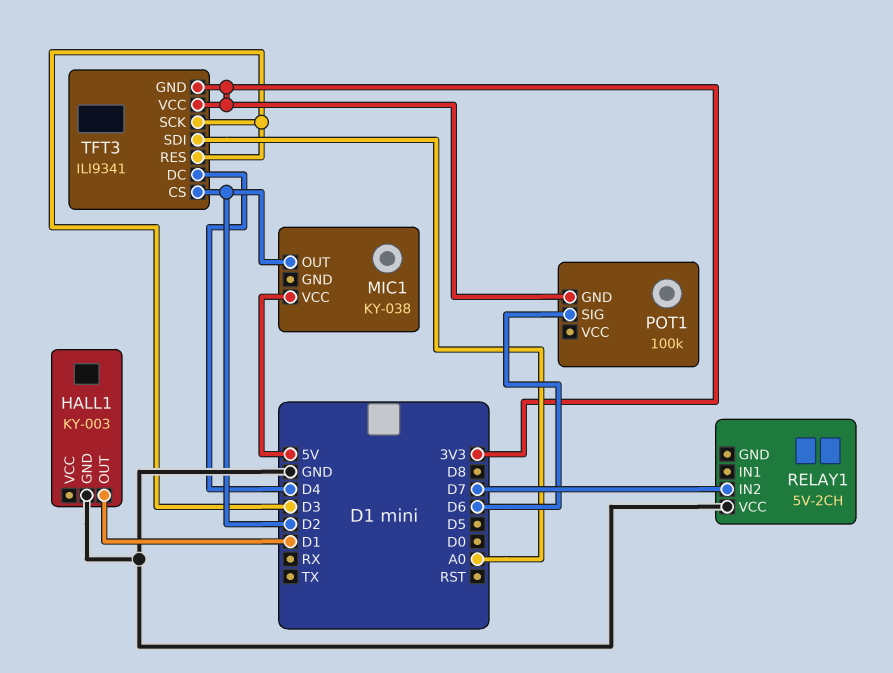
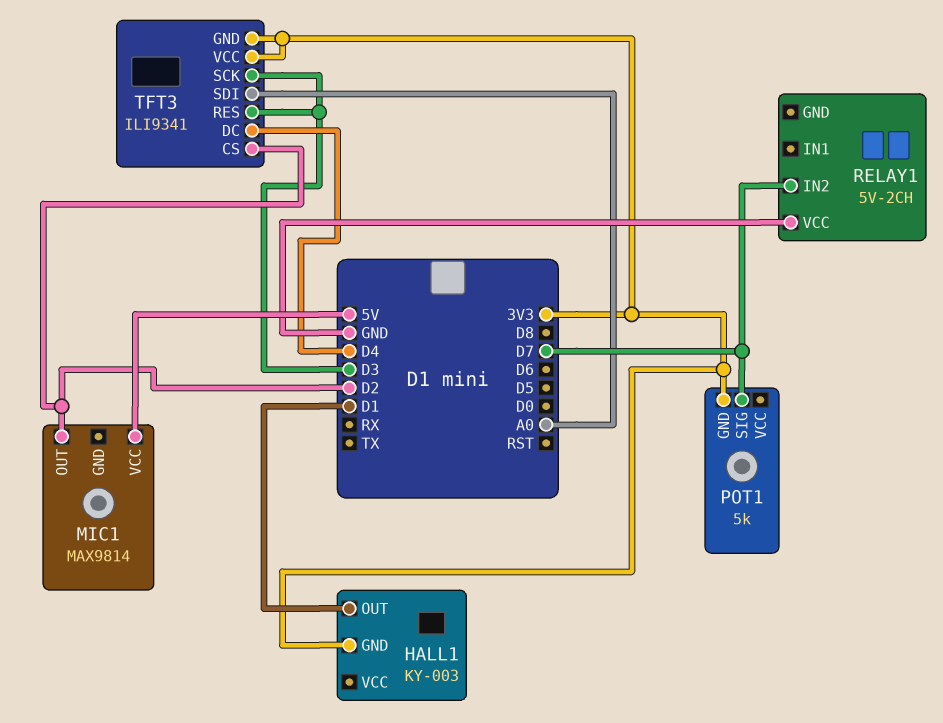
HALL1 pin GND: GND -> 3V3
MIC1: KY-038 -> MAX9814
POT1: 100k -> 5k
POT1 pin SIG: D6 -> D7

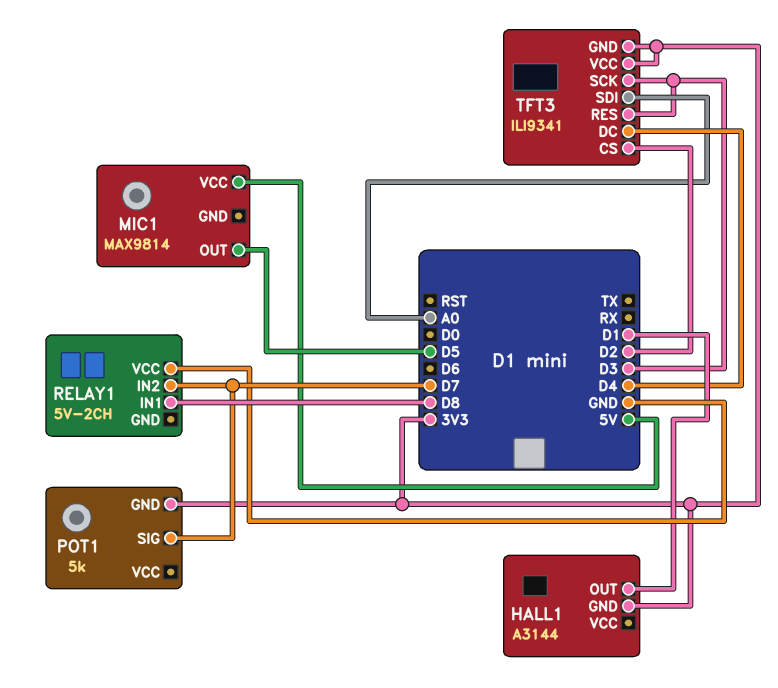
HALL1: KY-003 -> A3144
MIC1 pin OUT: D2 -> D5
RELAY1 pin IN1: none -> D8

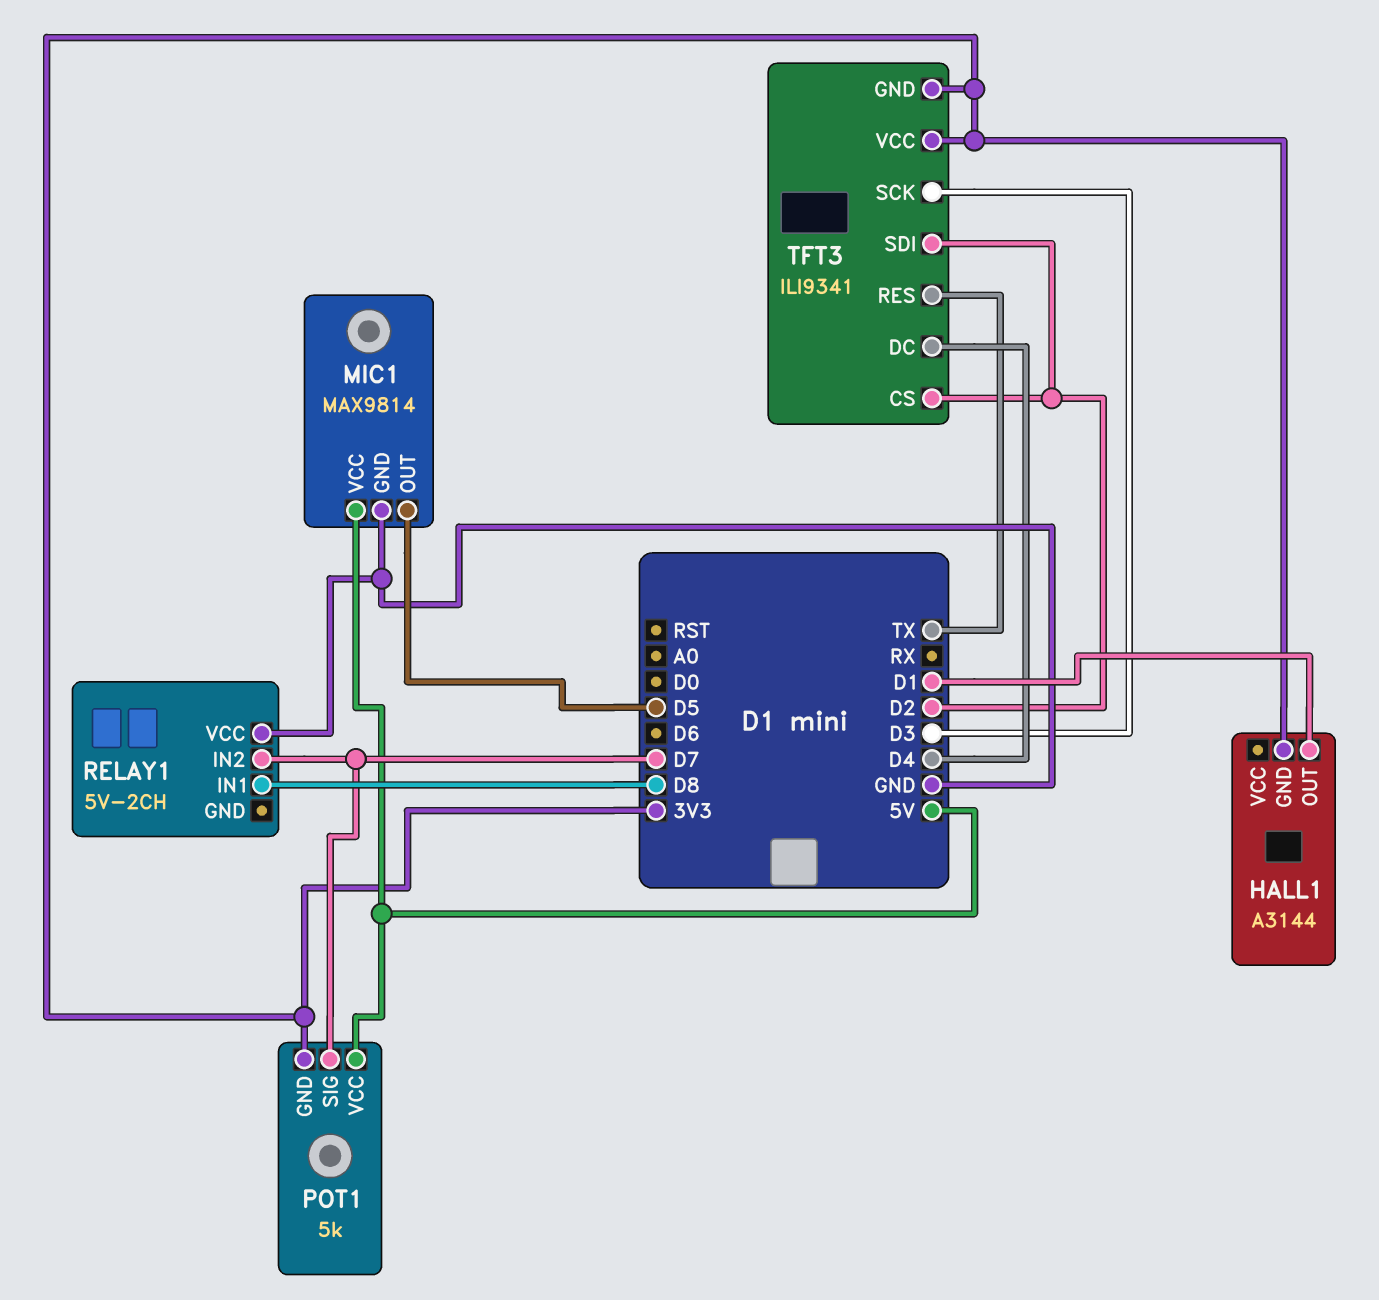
MIC1 pin GND: none -> GND
POT1 pin VCC: none -> 5V
TFT3 pin RES: D3 -> TX
TFT3 pin SDI: A0 -> D2

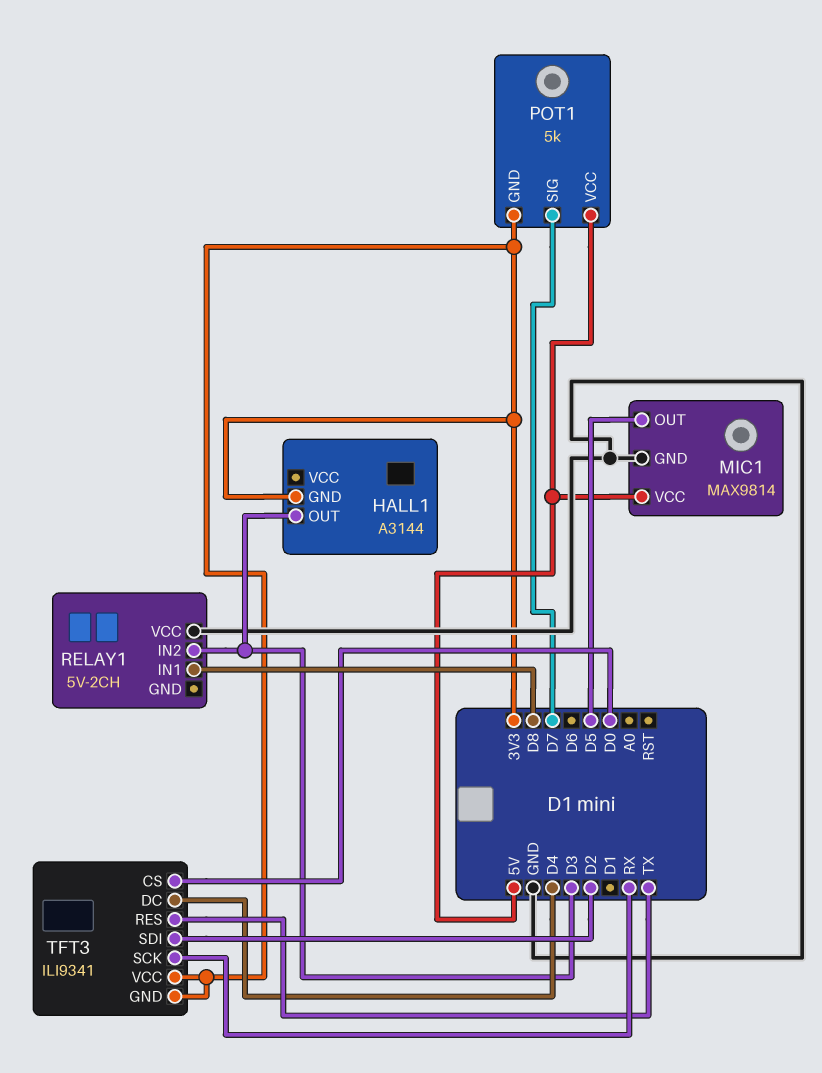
HALL1 pin OUT: D1 -> D3
RELAY1 pin IN2: D7 -> D3
TFT3 pin CS: D2 -> D0
TFT3 pin SCK: D3 -> RX

